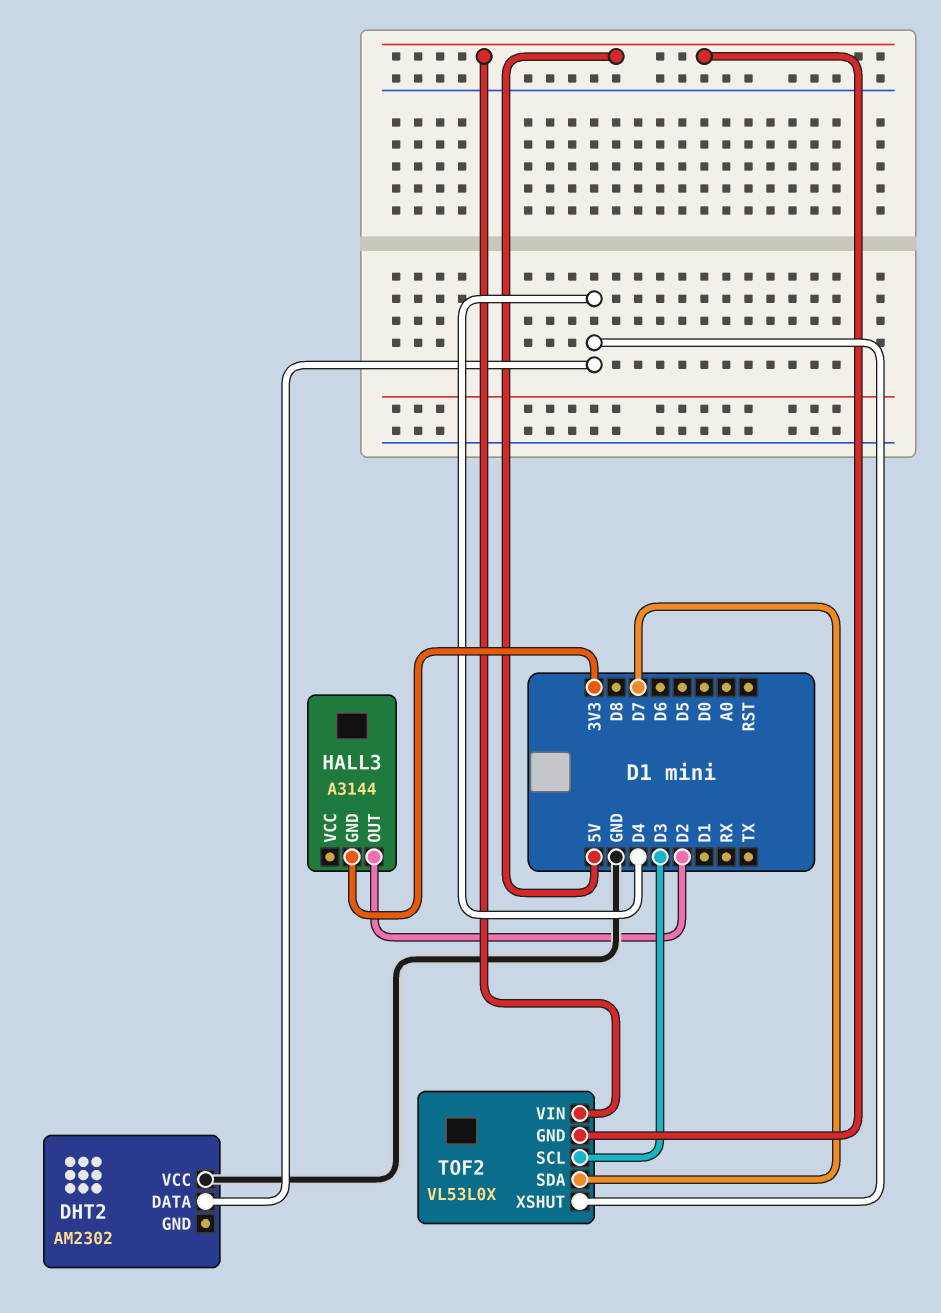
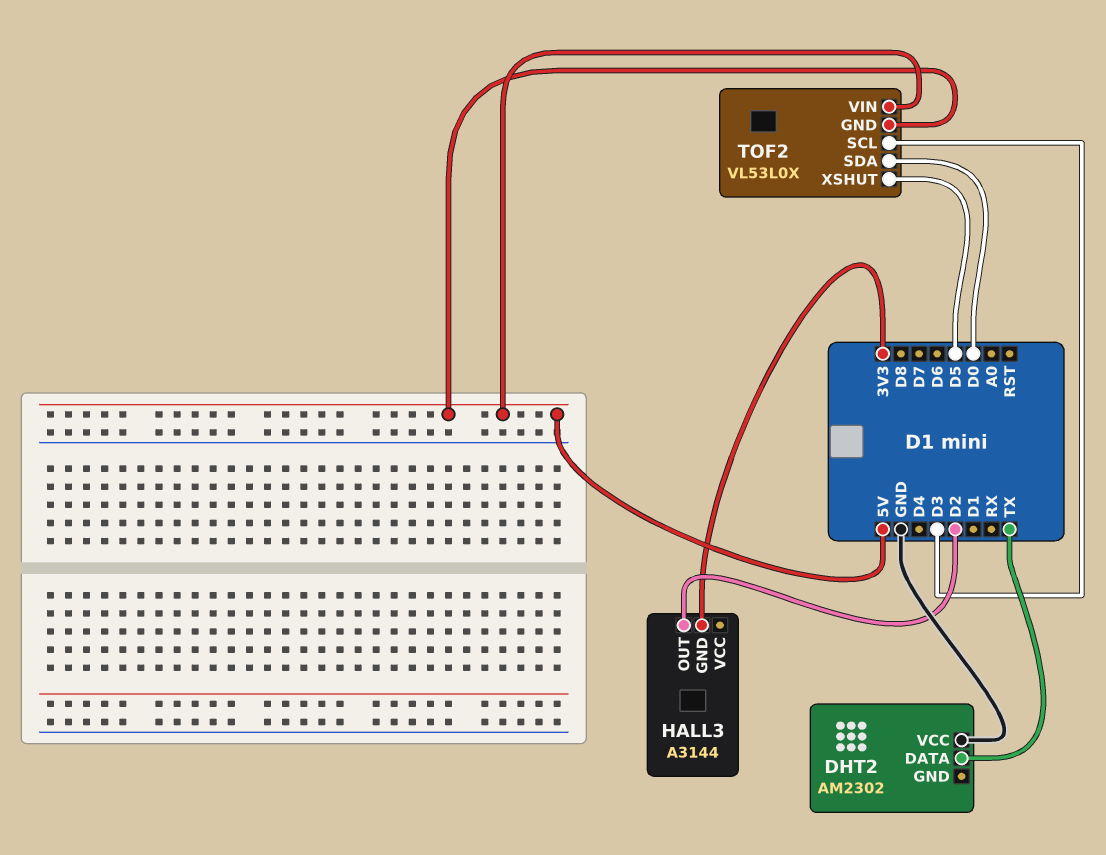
DHT2 pin DATA: D4 -> TX
TOF2 pin SDA: D7 -> D0
TOF2 pin XSHUT: D4 -> D5

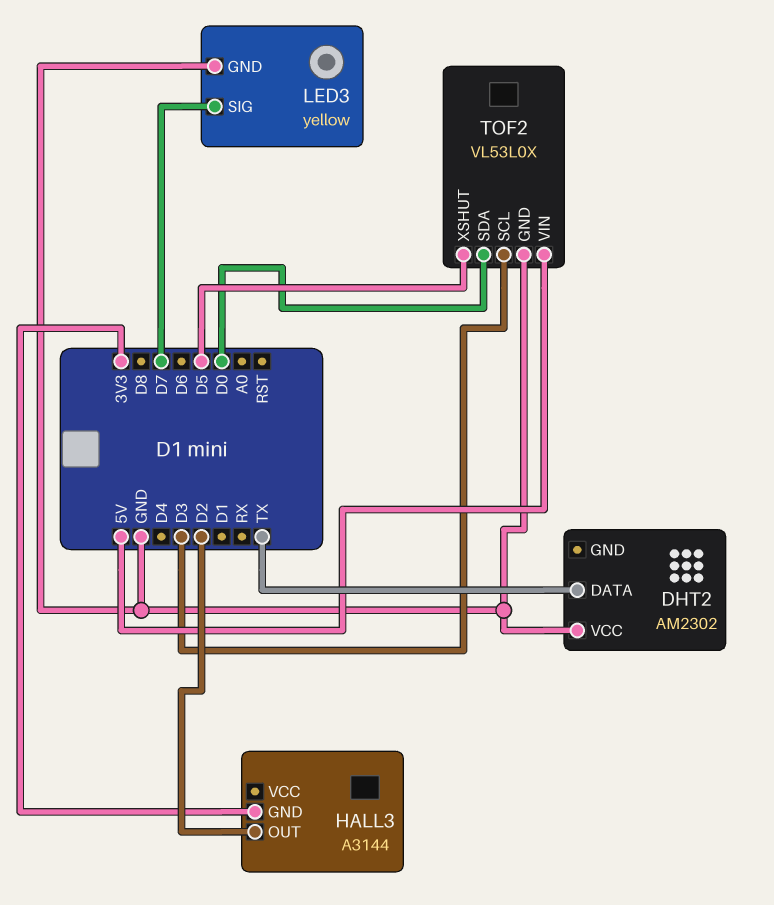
LED3: none -> yellow
LED3 pin GND: none -> GND
LED3 pin SIG: none -> D7
TOF2 pin GND: 5V -> GND

